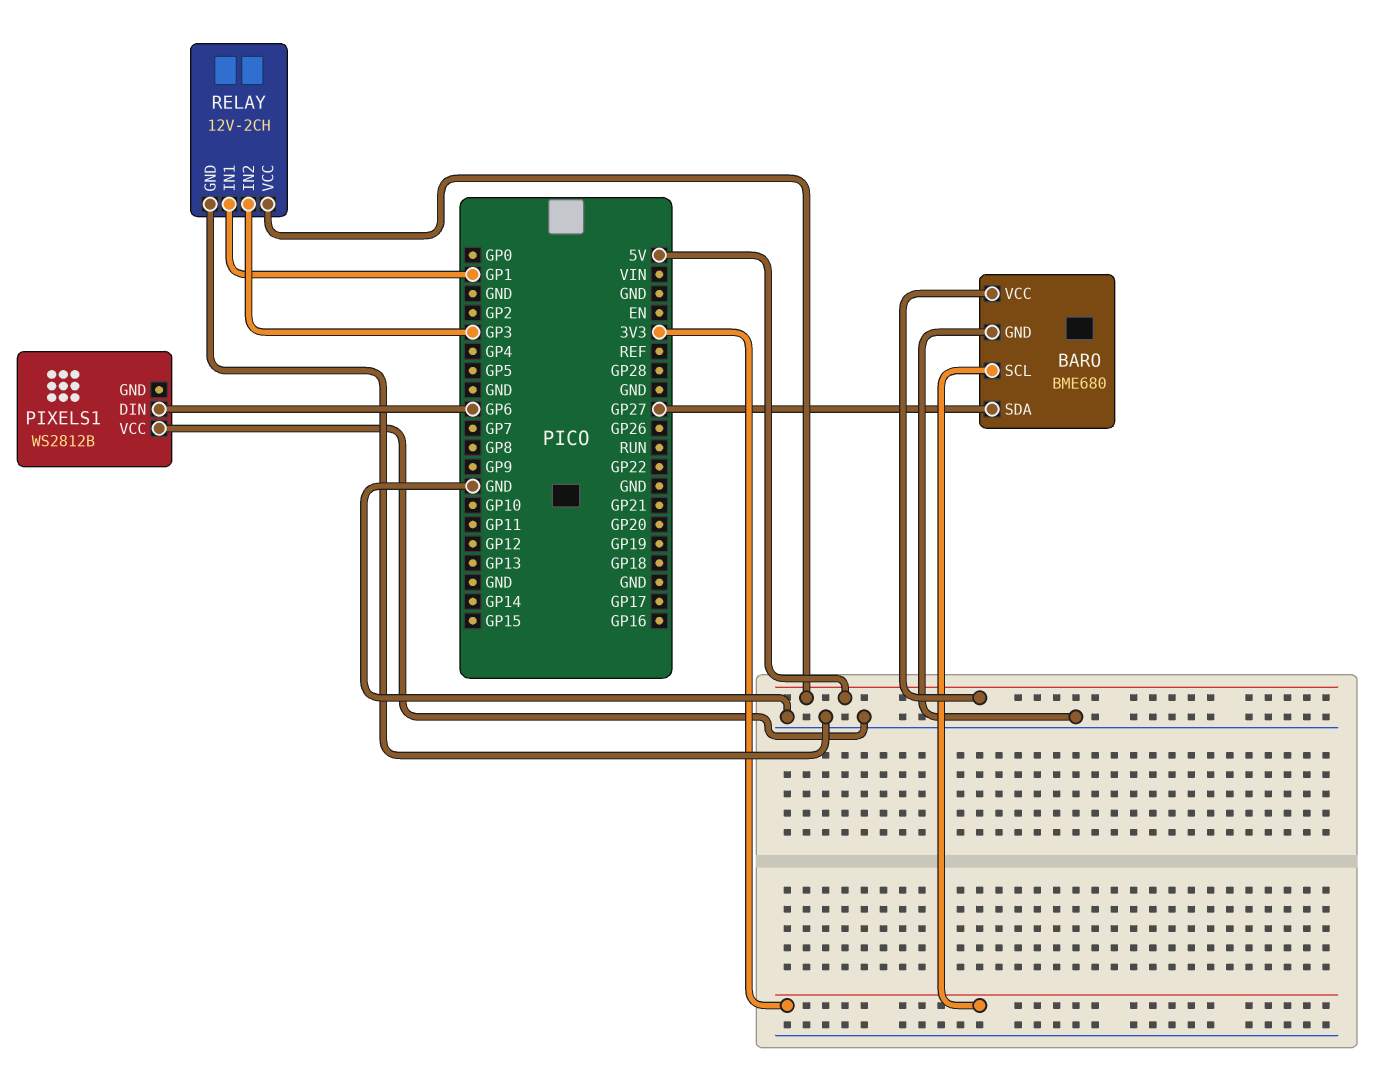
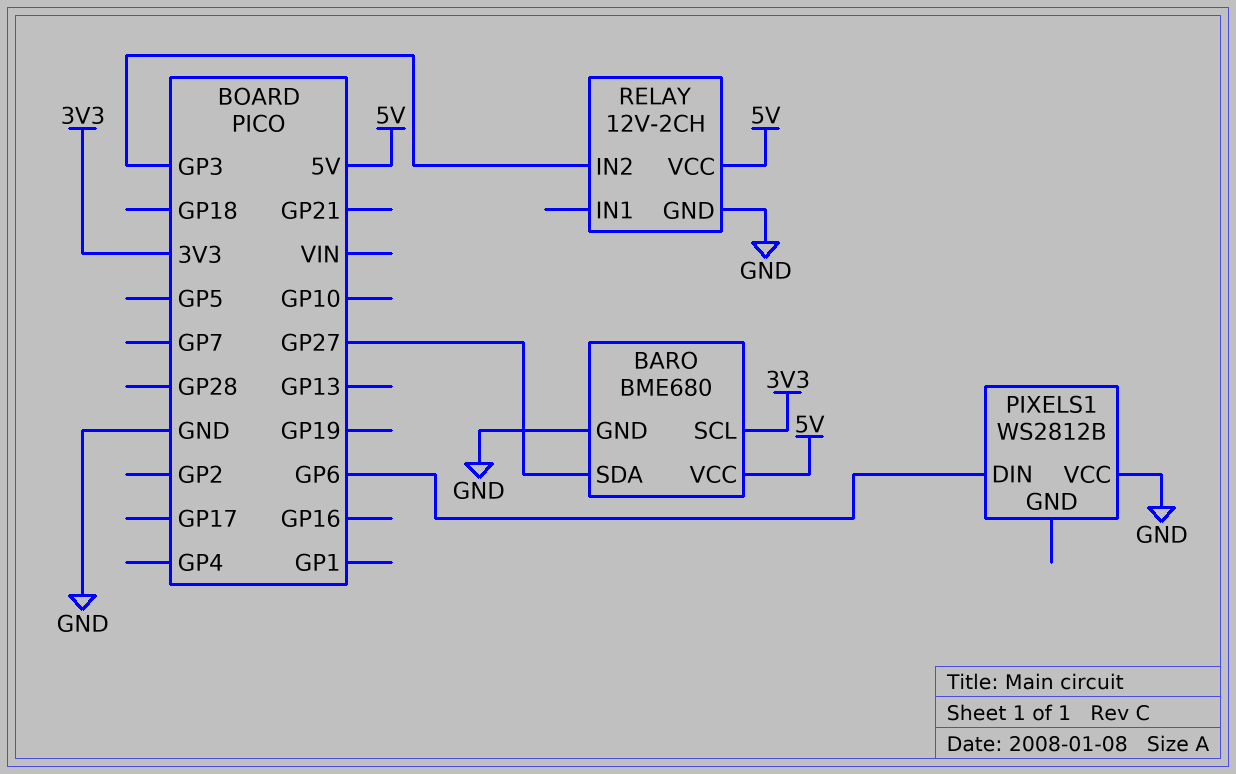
RELAY pin IN1: GP1 -> none

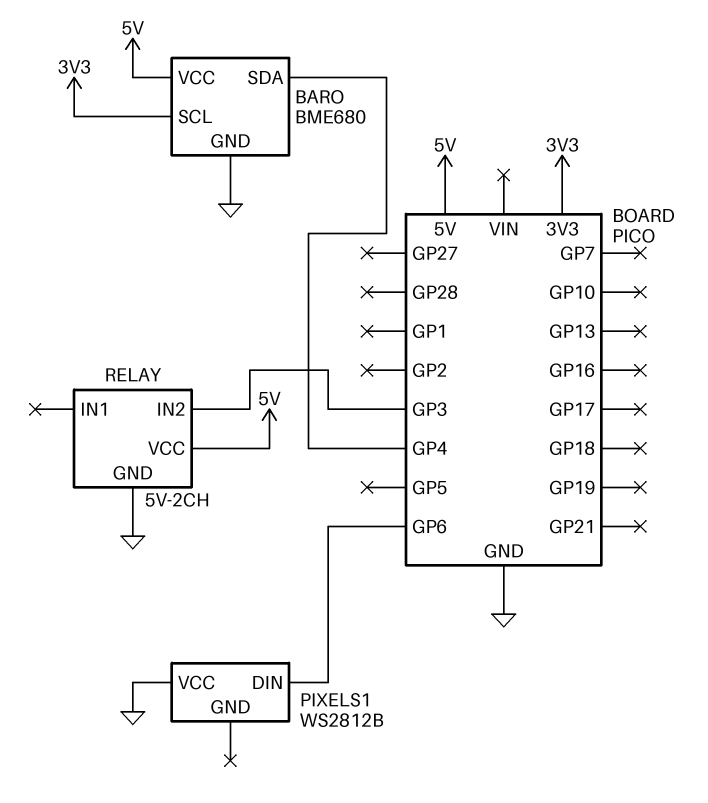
BARO pin SDA: GP27 -> GP4
RELAY: 12V-2CH -> 5V-2CH

